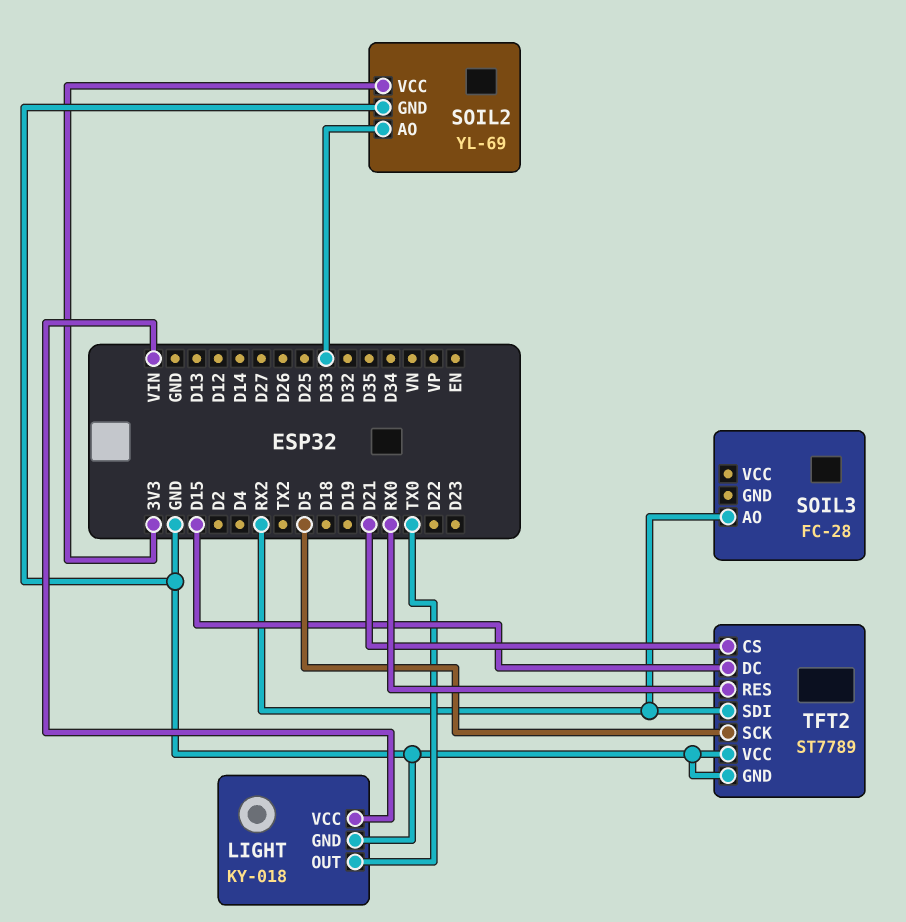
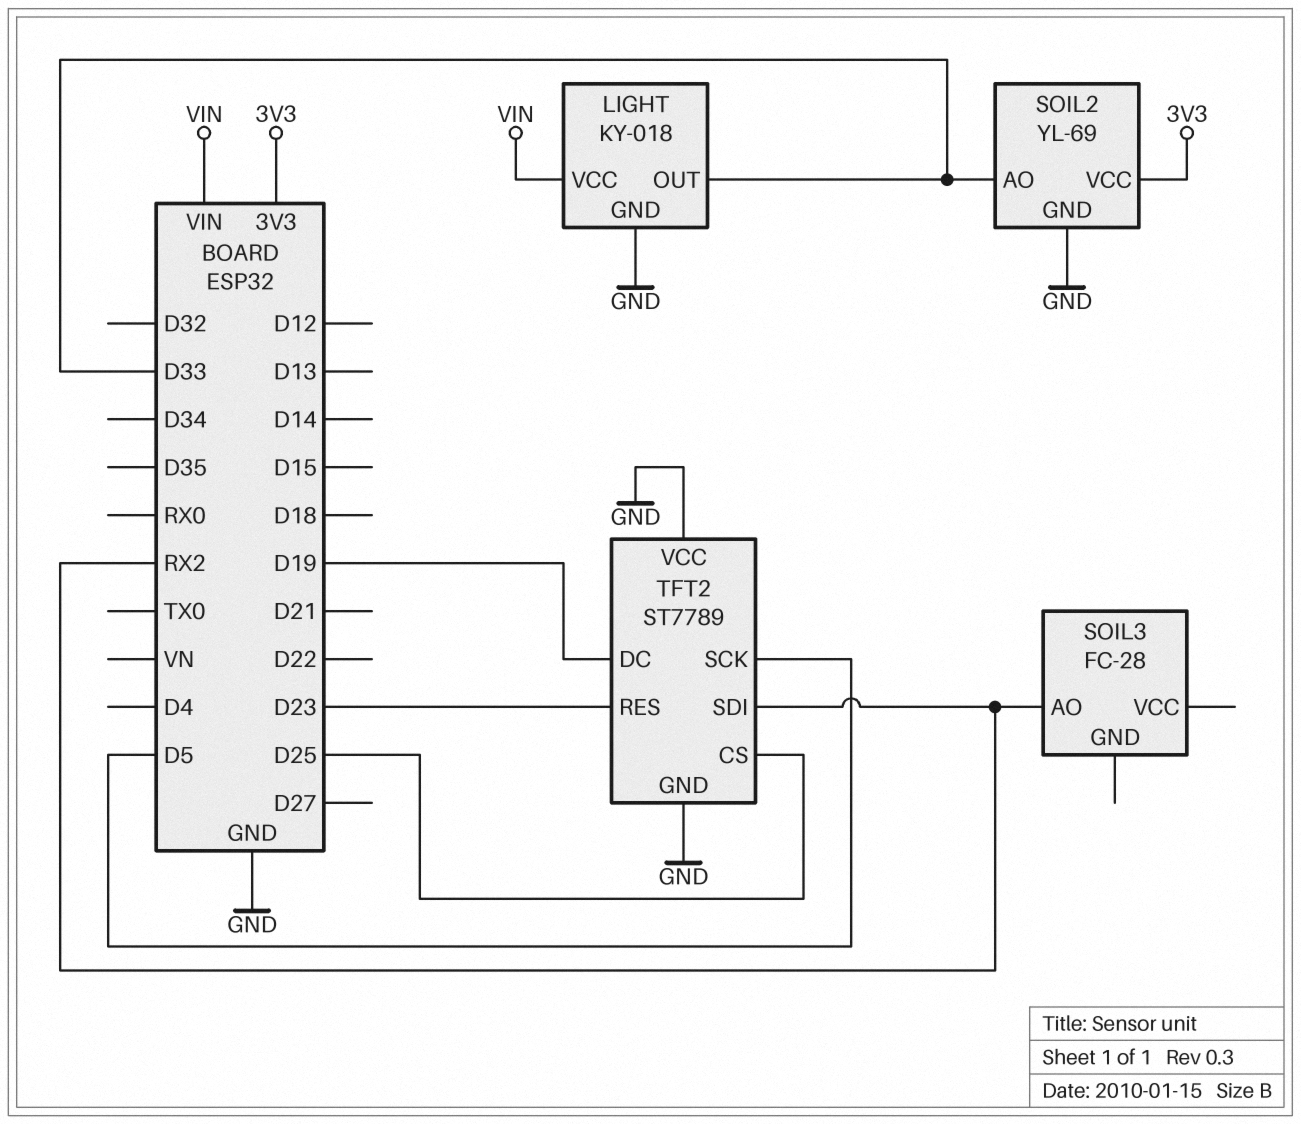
LIGHT pin OUT: TX0 -> D33
TFT2 pin CS: D21 -> D25
TFT2 pin DC: D15 -> D19
TFT2 pin RES: RX0 -> D23

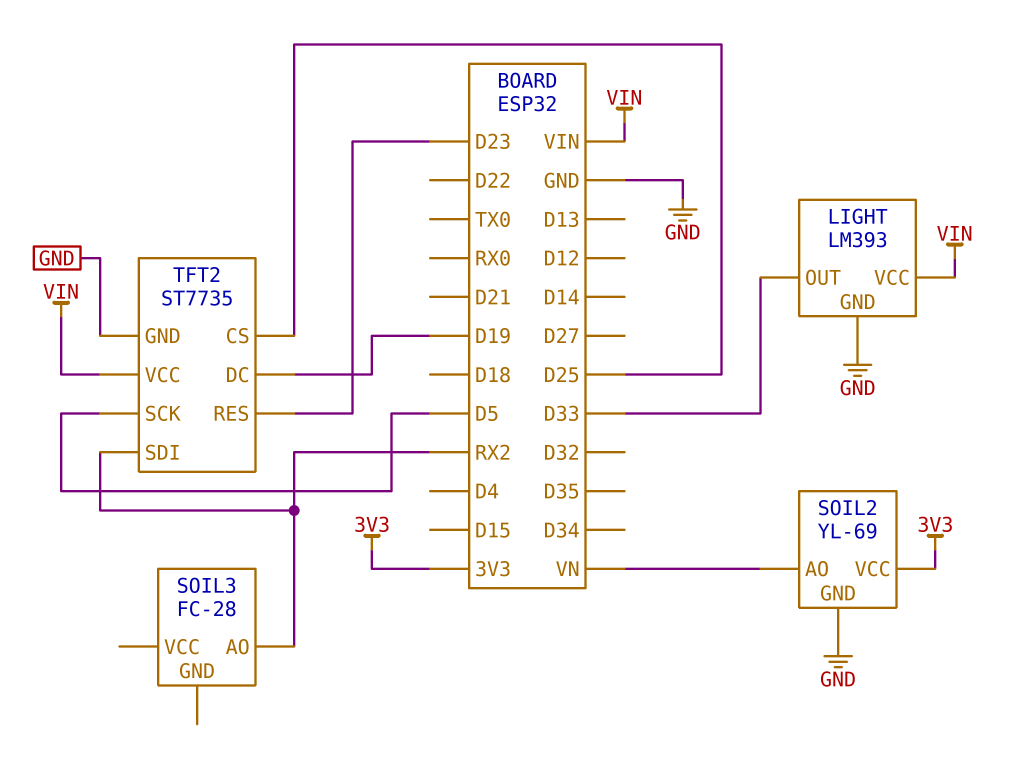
LIGHT: KY-018 -> LM393
SOIL2 pin AO: D33 -> VN
TFT2: ST7789 -> ST7735
TFT2 pin VCC: GND -> VIN

